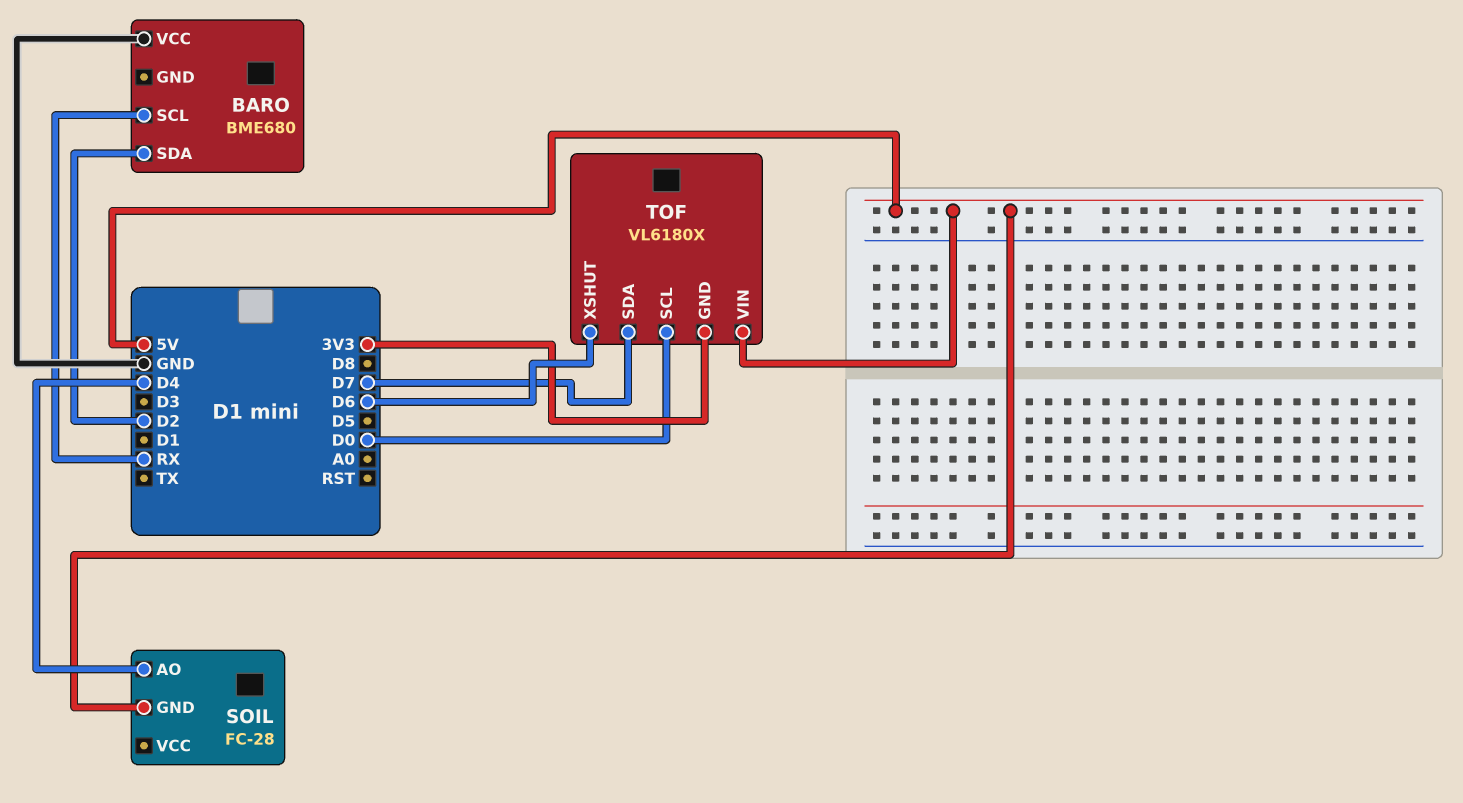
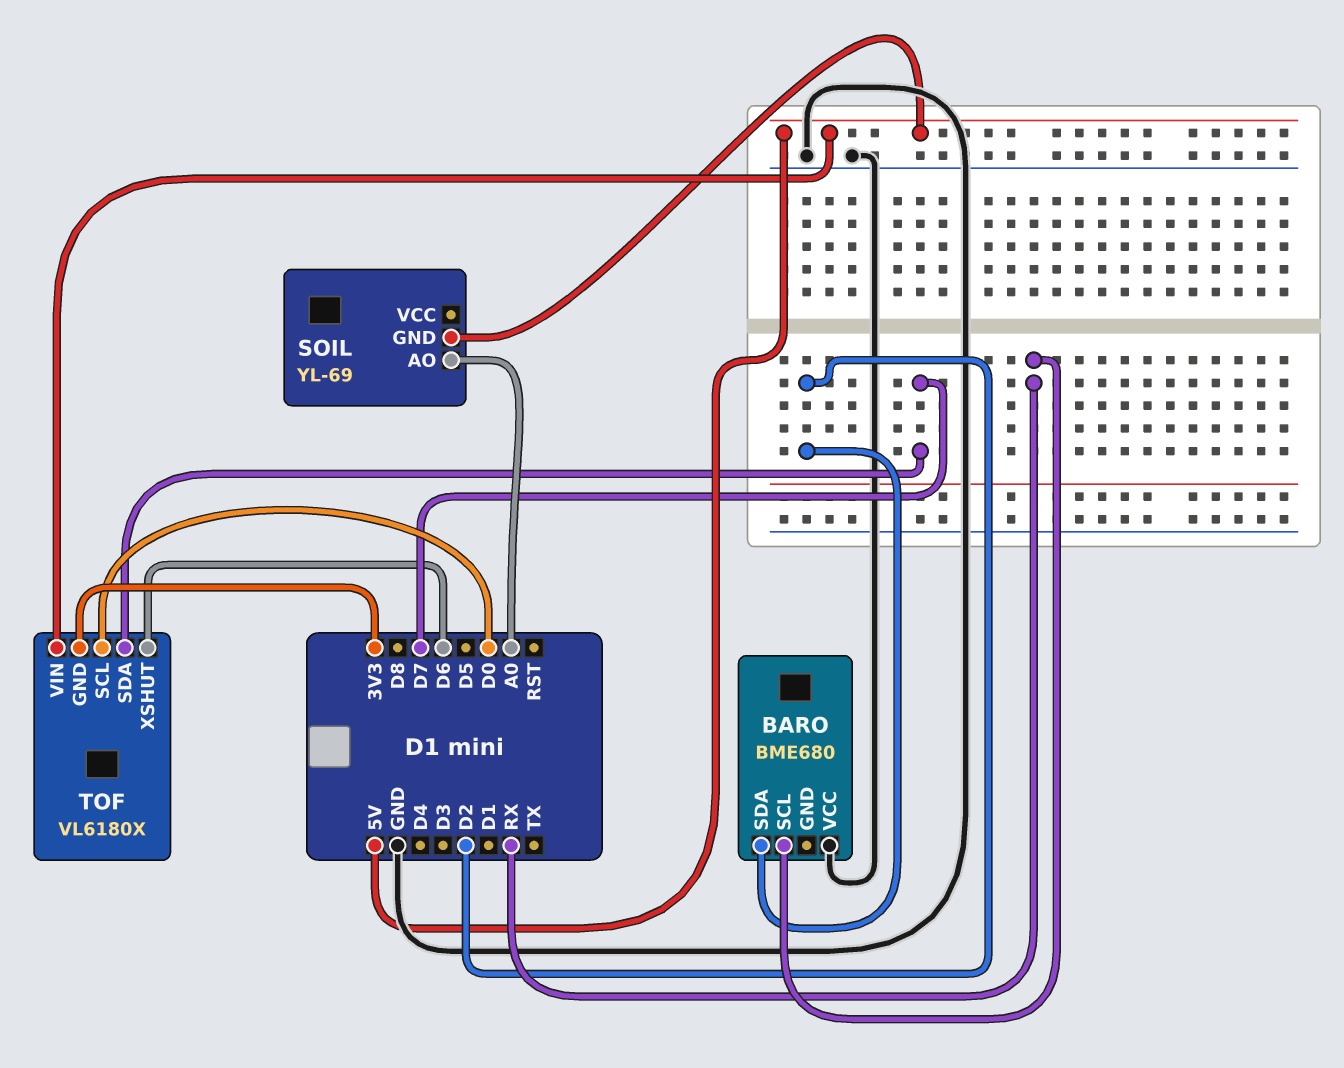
SOIL: FC-28 -> YL-69
SOIL pin AO: D4 -> A0

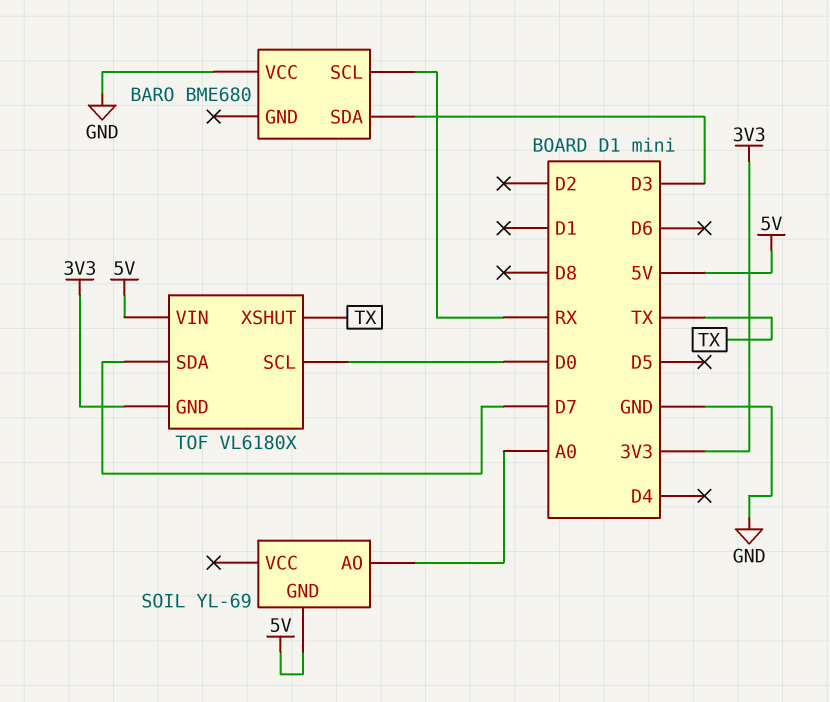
BARO pin SDA: D2 -> D3
TOF pin XSHUT: D6 -> TX

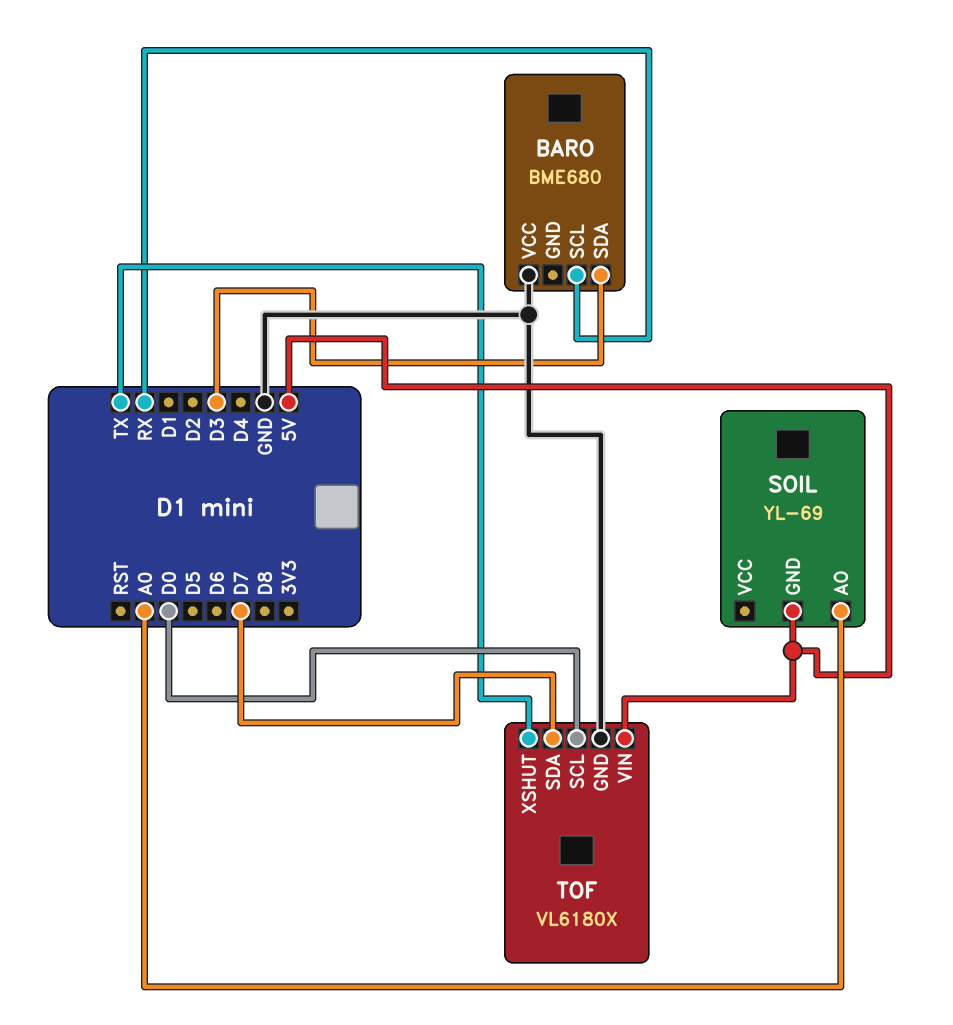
TOF pin GND: 3V3 -> GND

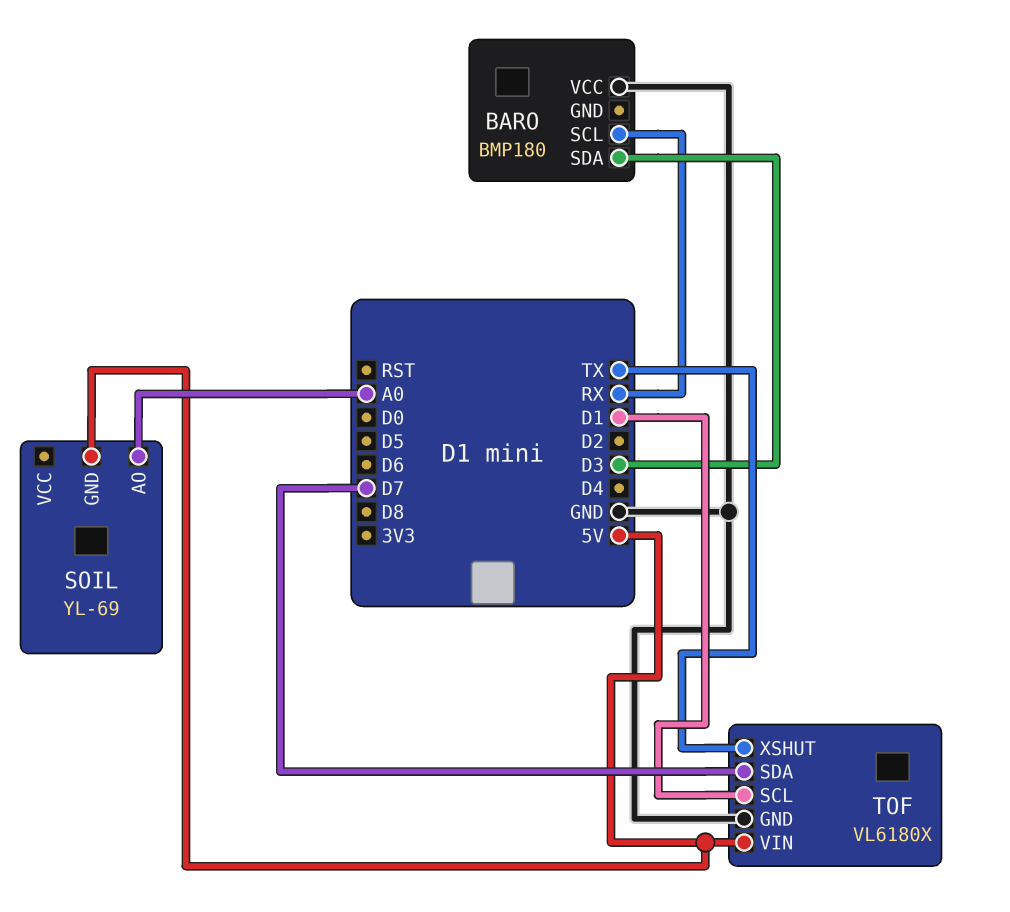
BARO: BME680 -> BMP180
TOF pin SCL: D0 -> D1

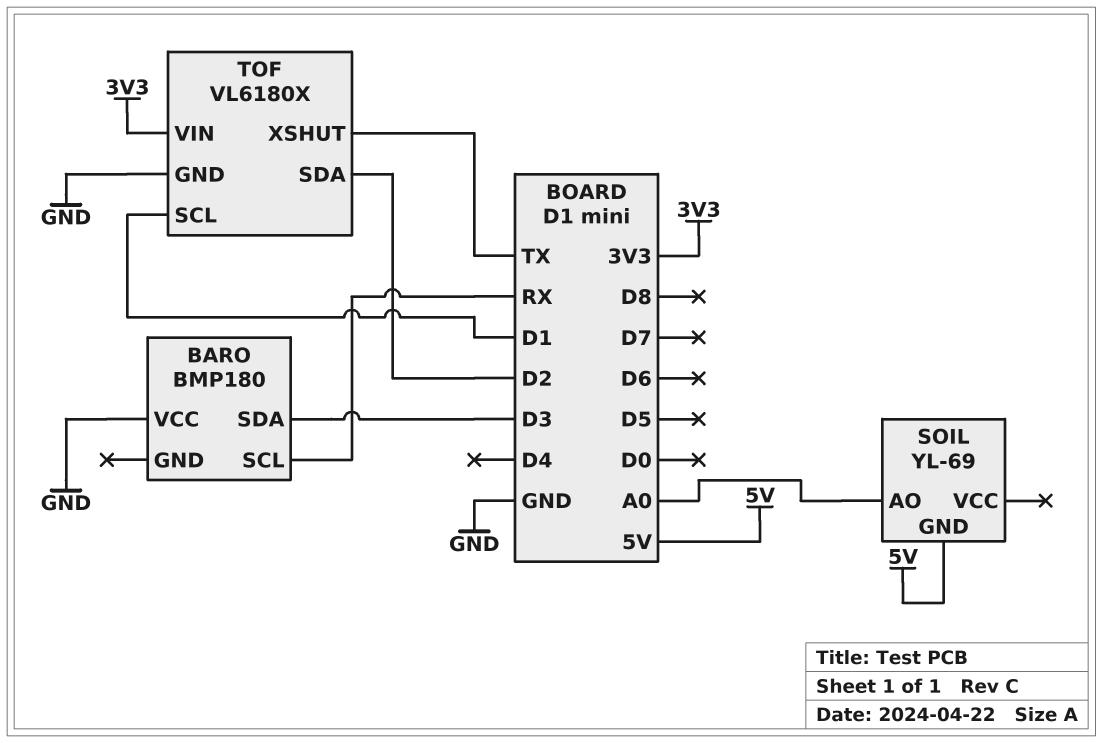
TOF pin SDA: D7 -> D2
TOF pin VIN: 5V -> 3V3

